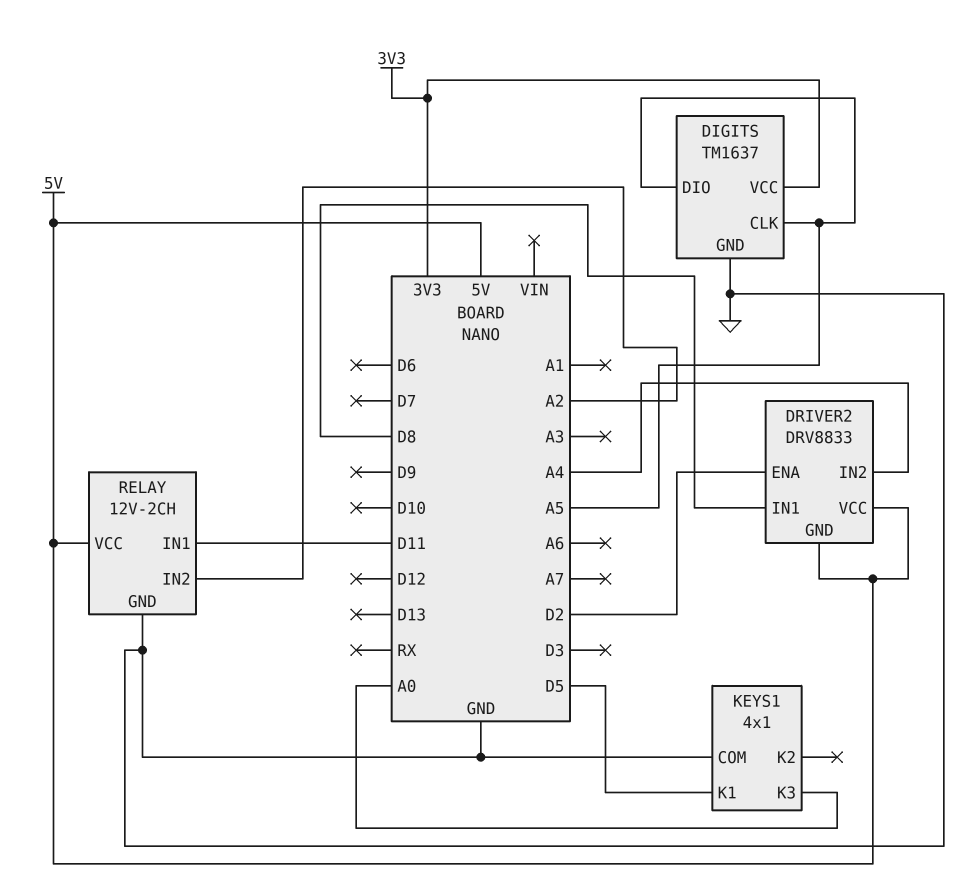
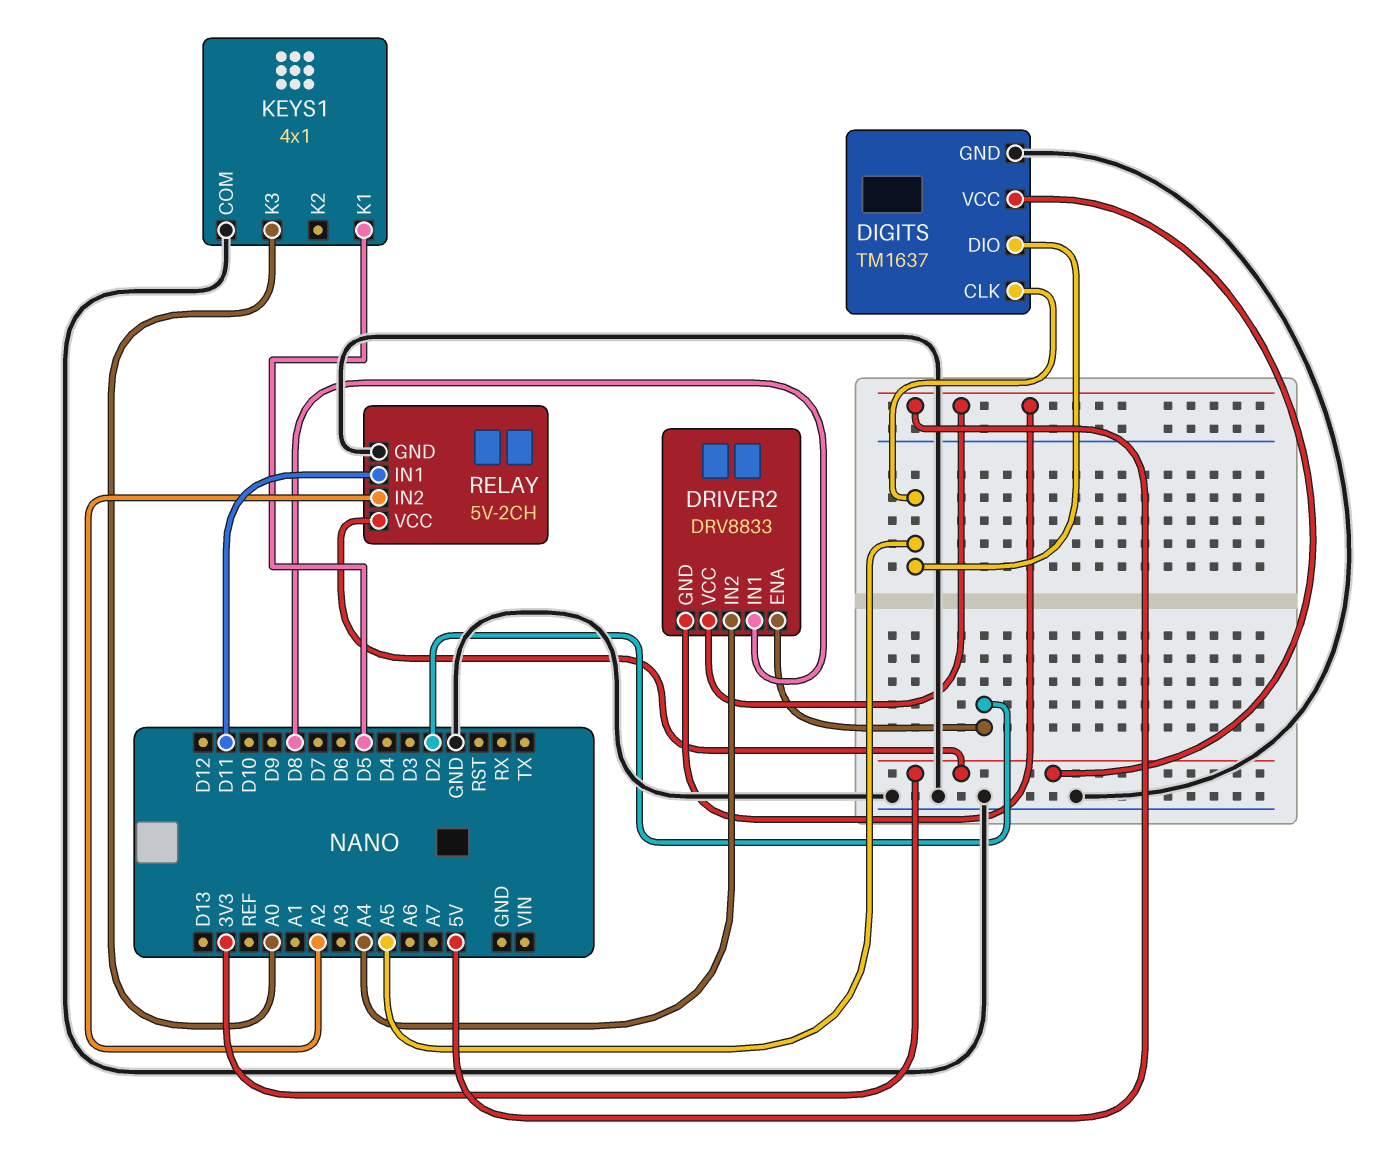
RELAY: 12V-2CH -> 5V-2CH
RELAY pin VCC: 5V -> 3V3

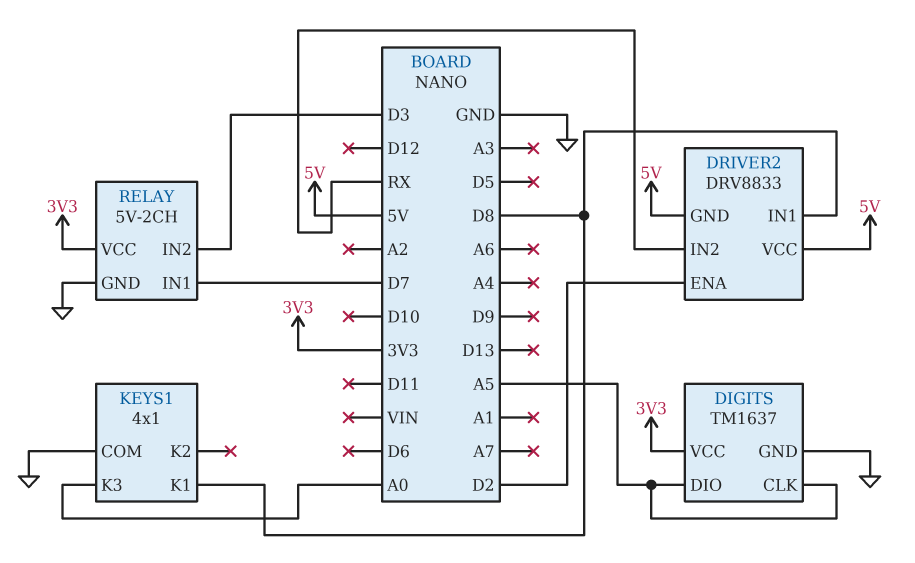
DRIVER2 pin IN2: A4 -> RX
KEYS1 pin K1: D5 -> D8
RELAY pin IN1: D11 -> D7
RELAY pin IN2: A2 -> D3

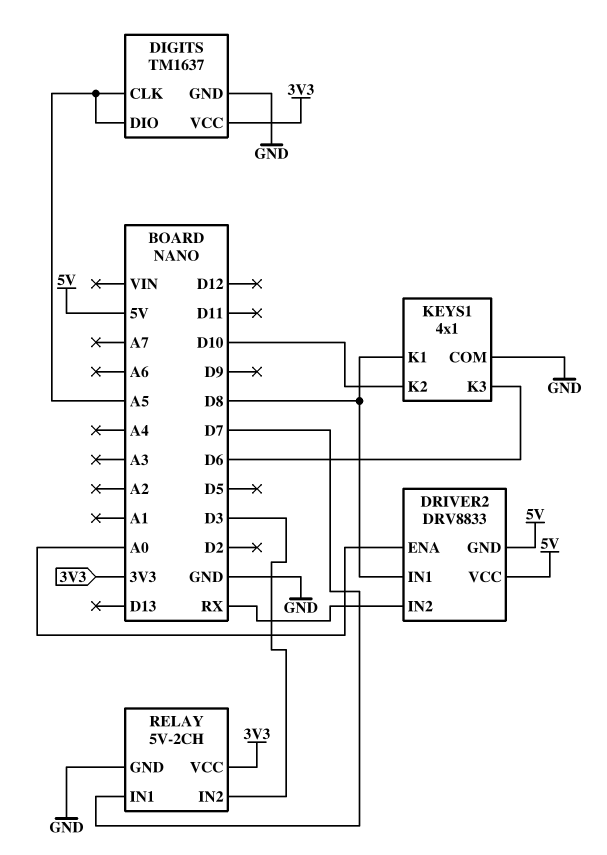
DRIVER2 pin ENA: D2 -> A0
KEYS1 pin K2: none -> D10
KEYS1 pin K3: A0 -> D6

